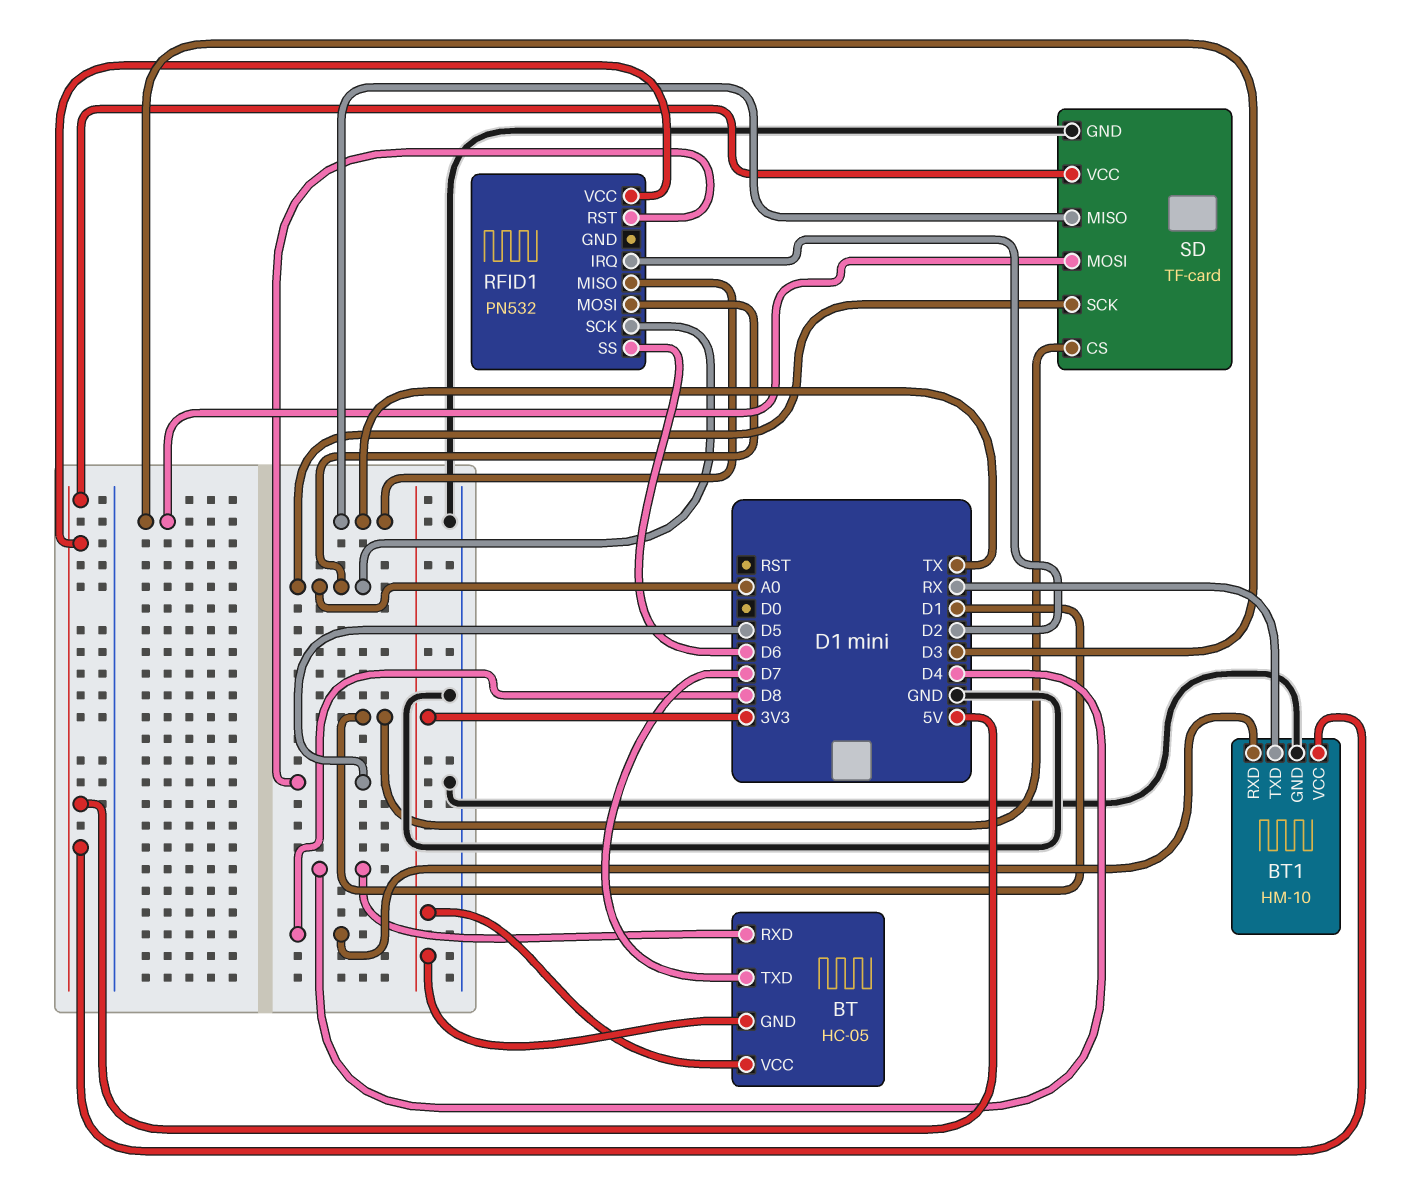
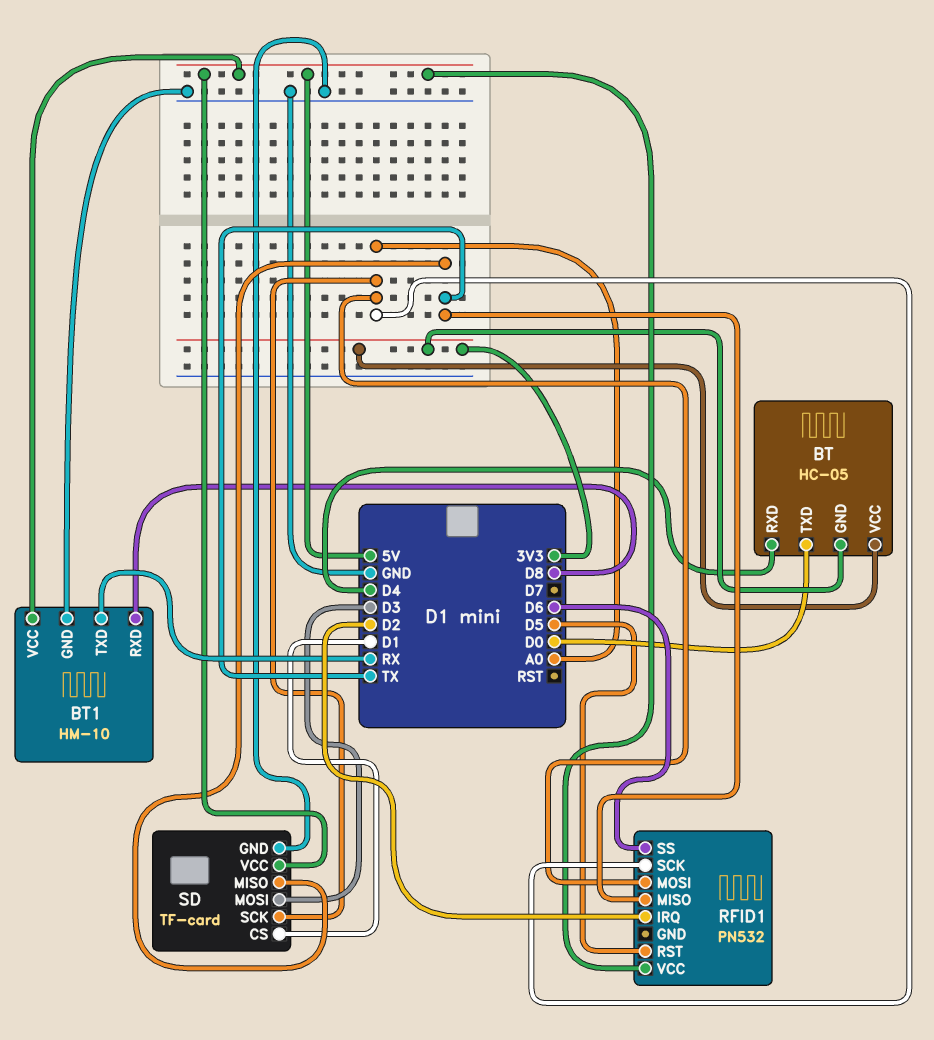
BT pin TXD: D7 -> D0

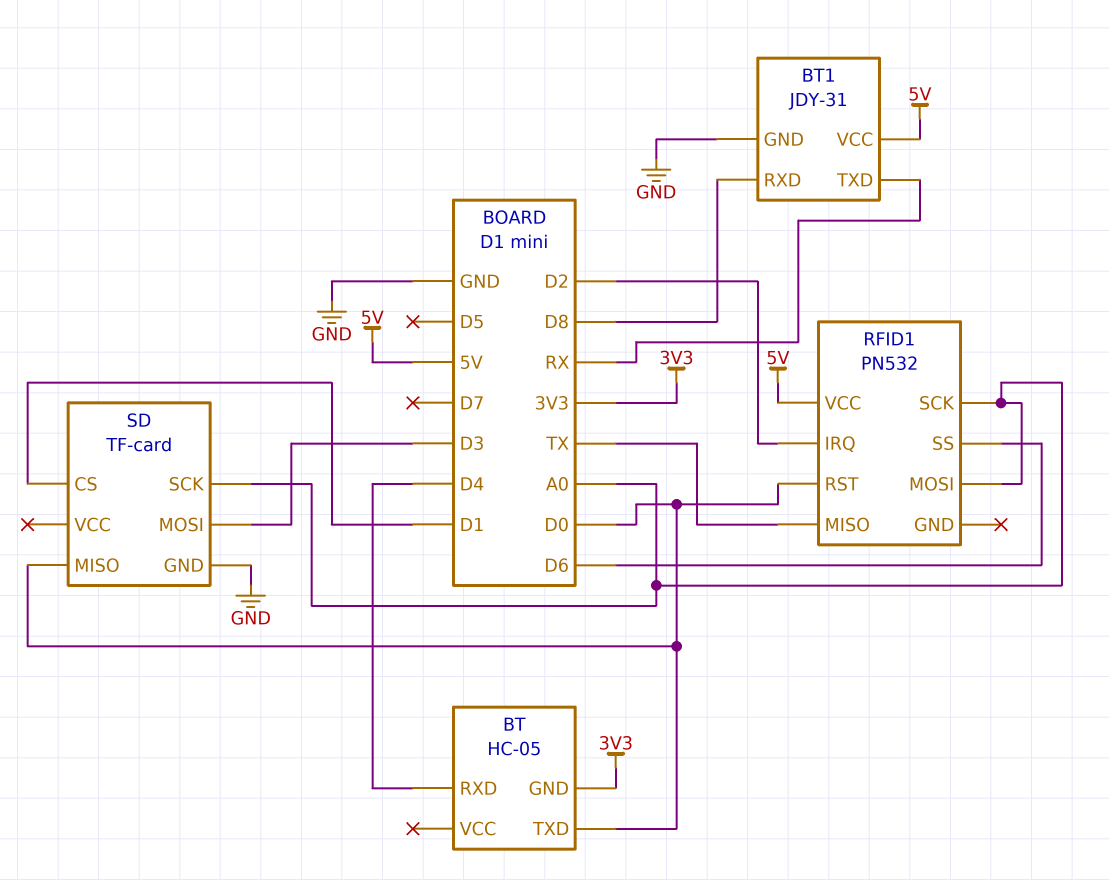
BT pin VCC: 3V3 -> none
BT1: HM-10 -> JDY-31
RFID1 pin RST: D5 -> D0
SD pin MISO: TX -> D0
SD pin VCC: 5V -> none

